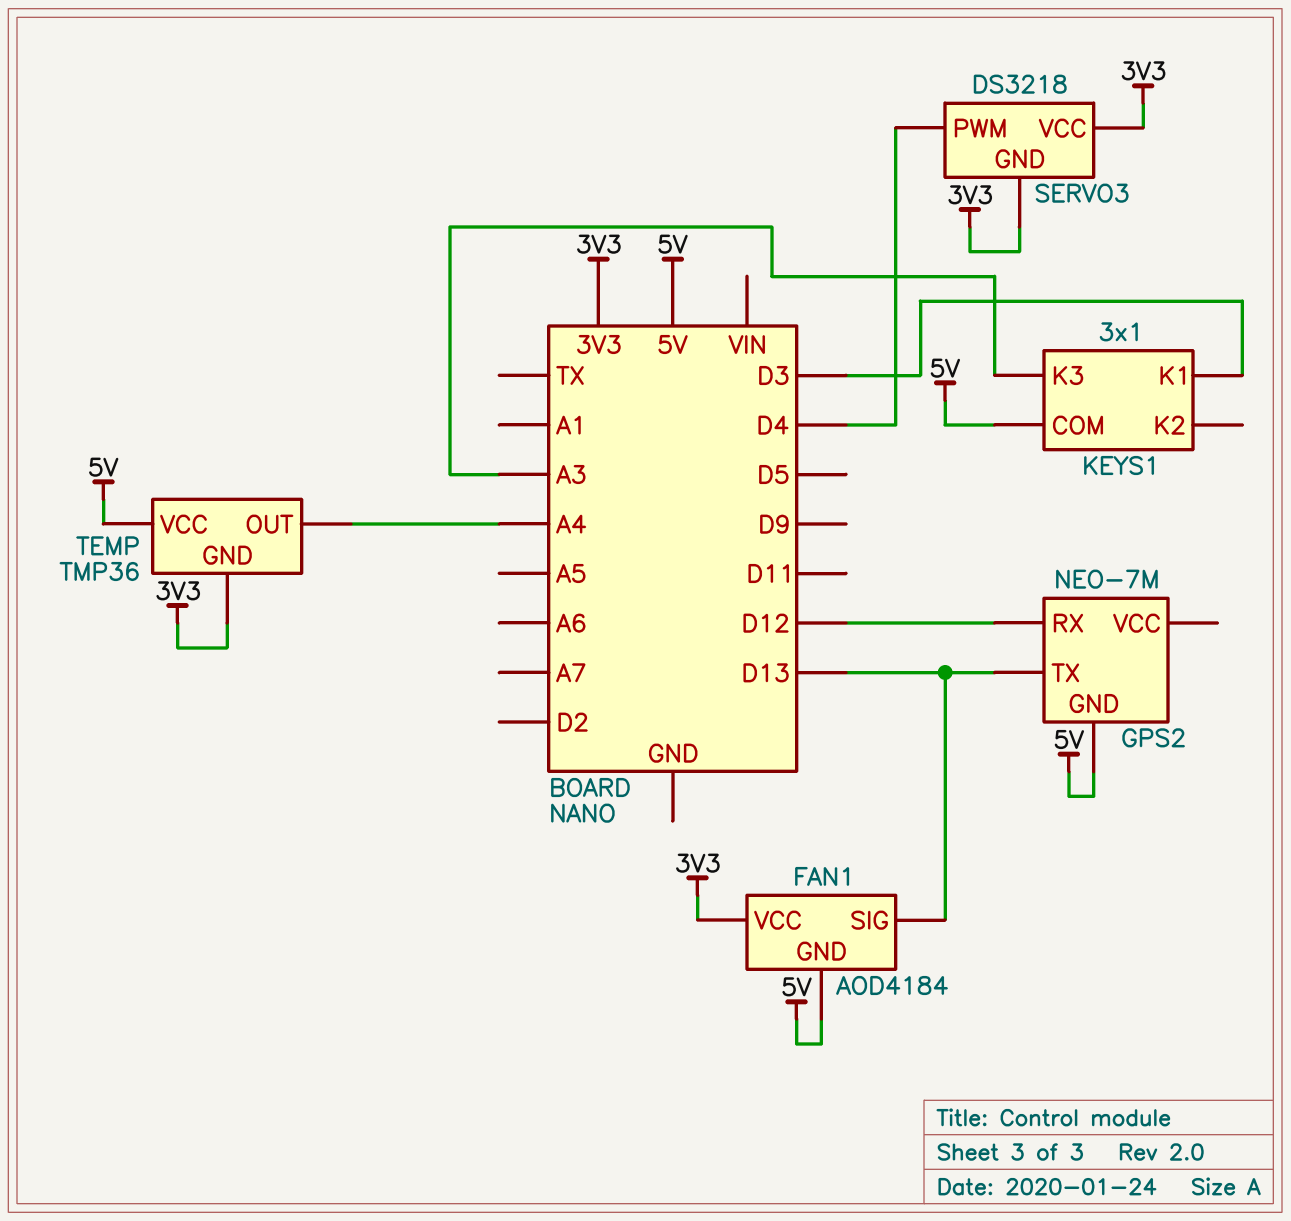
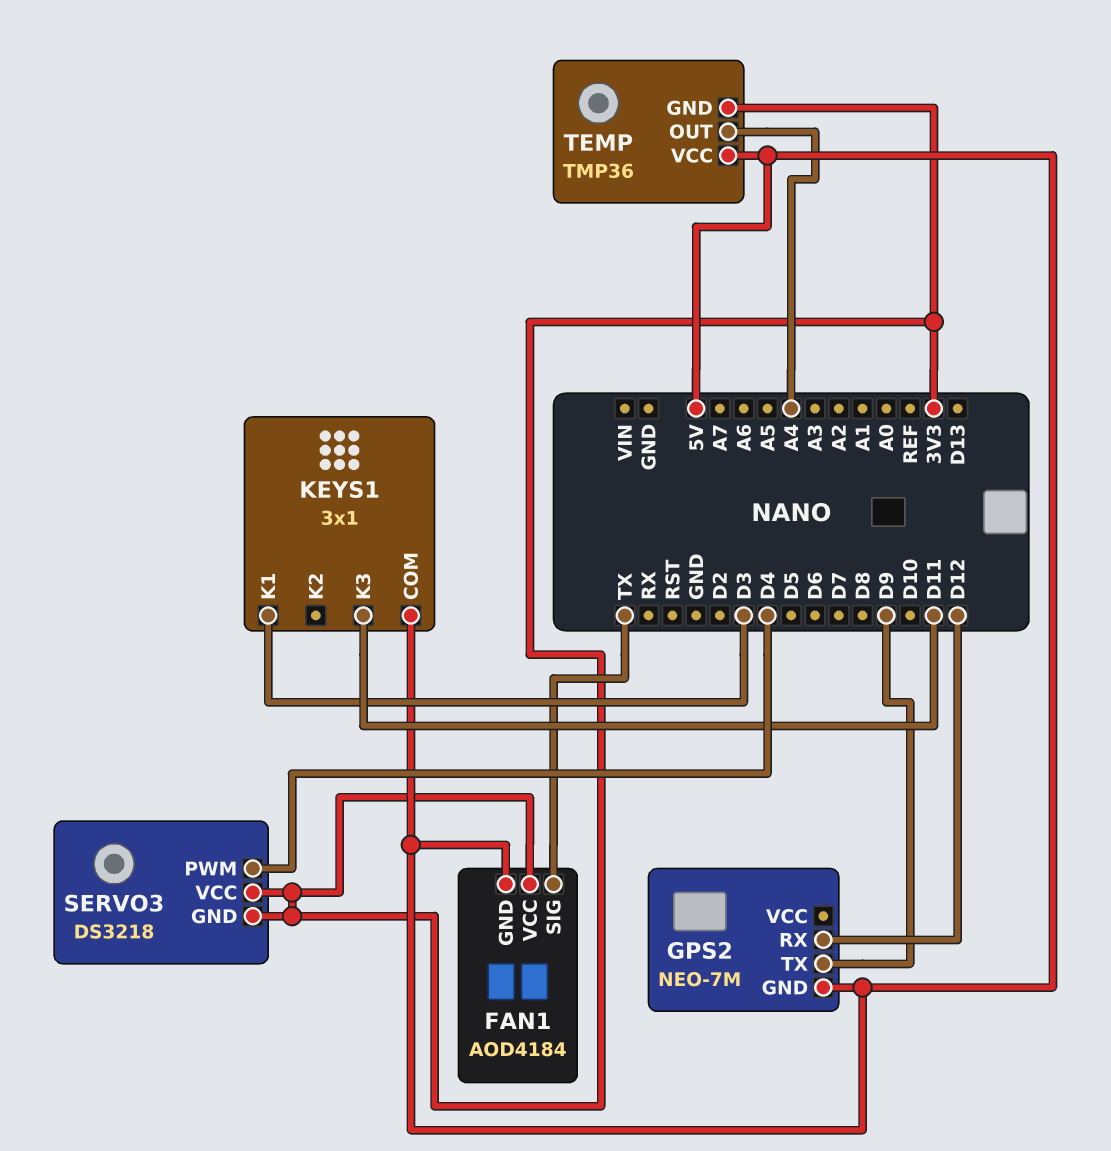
FAN1 pin SIG: D13 -> TX
GPS2 pin TX: D13 -> D9
KEYS1 pin K3: A3 -> D11

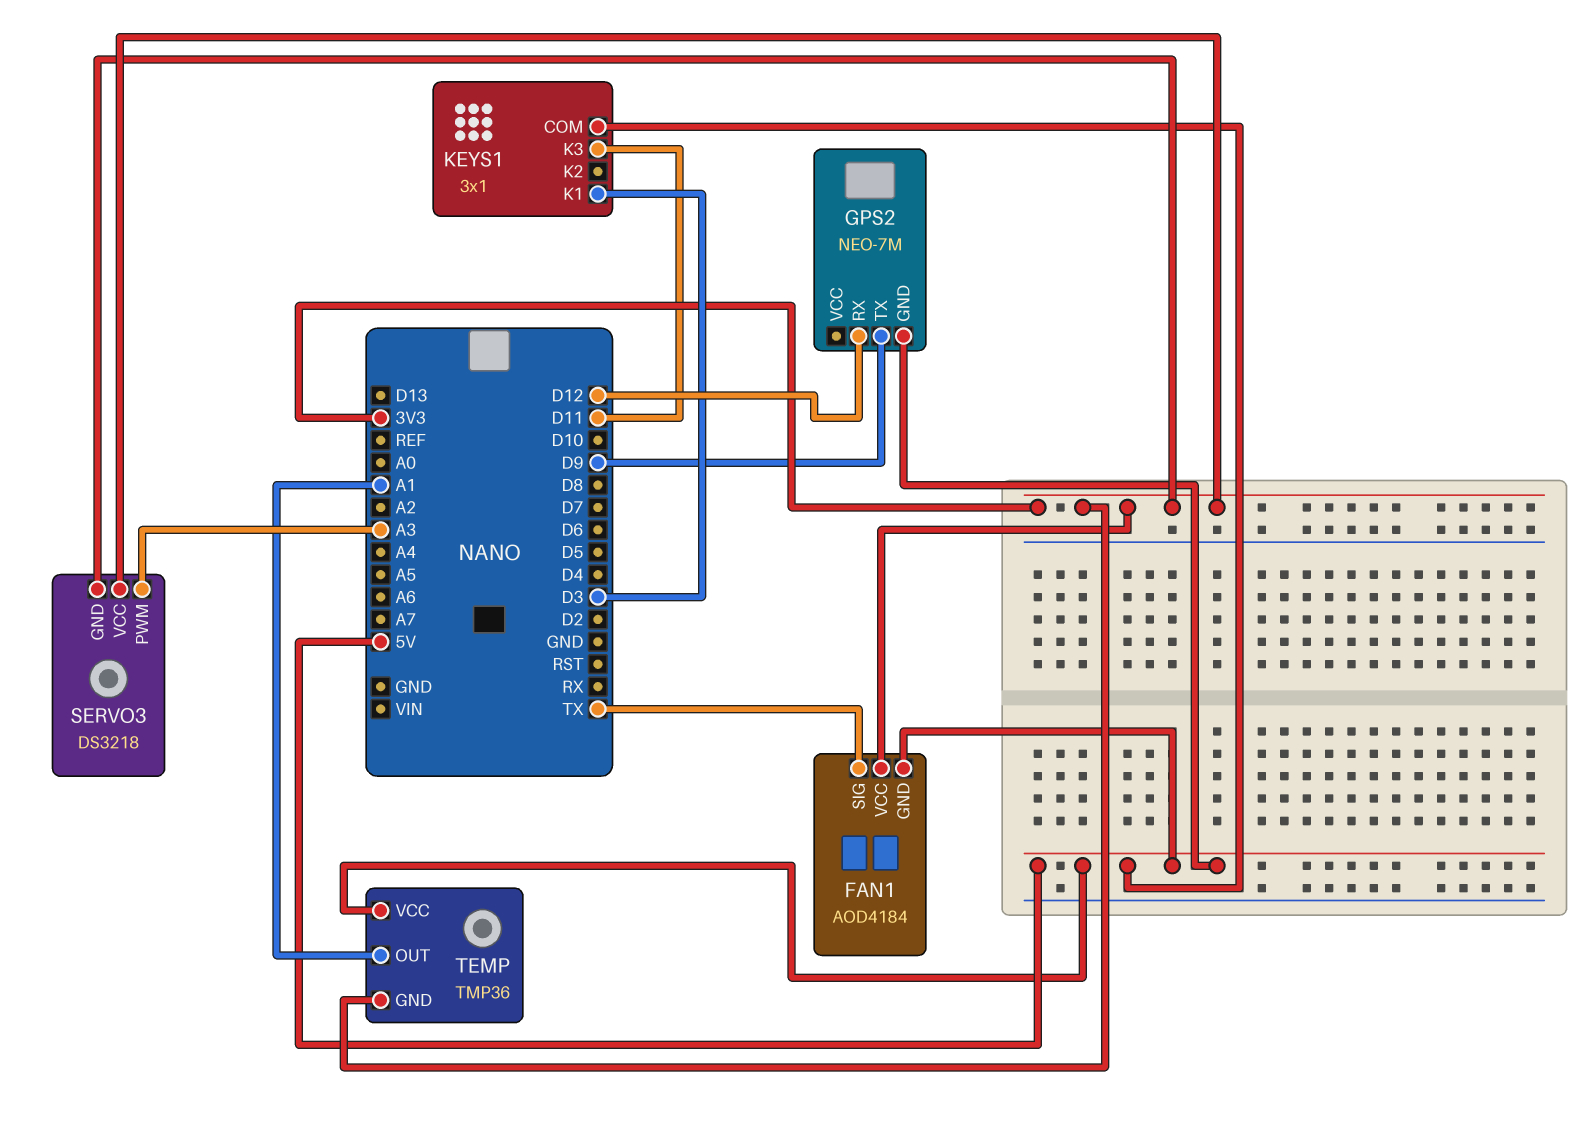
SERVO3 pin PWM: D4 -> A3
TEMP pin OUT: A4 -> A1

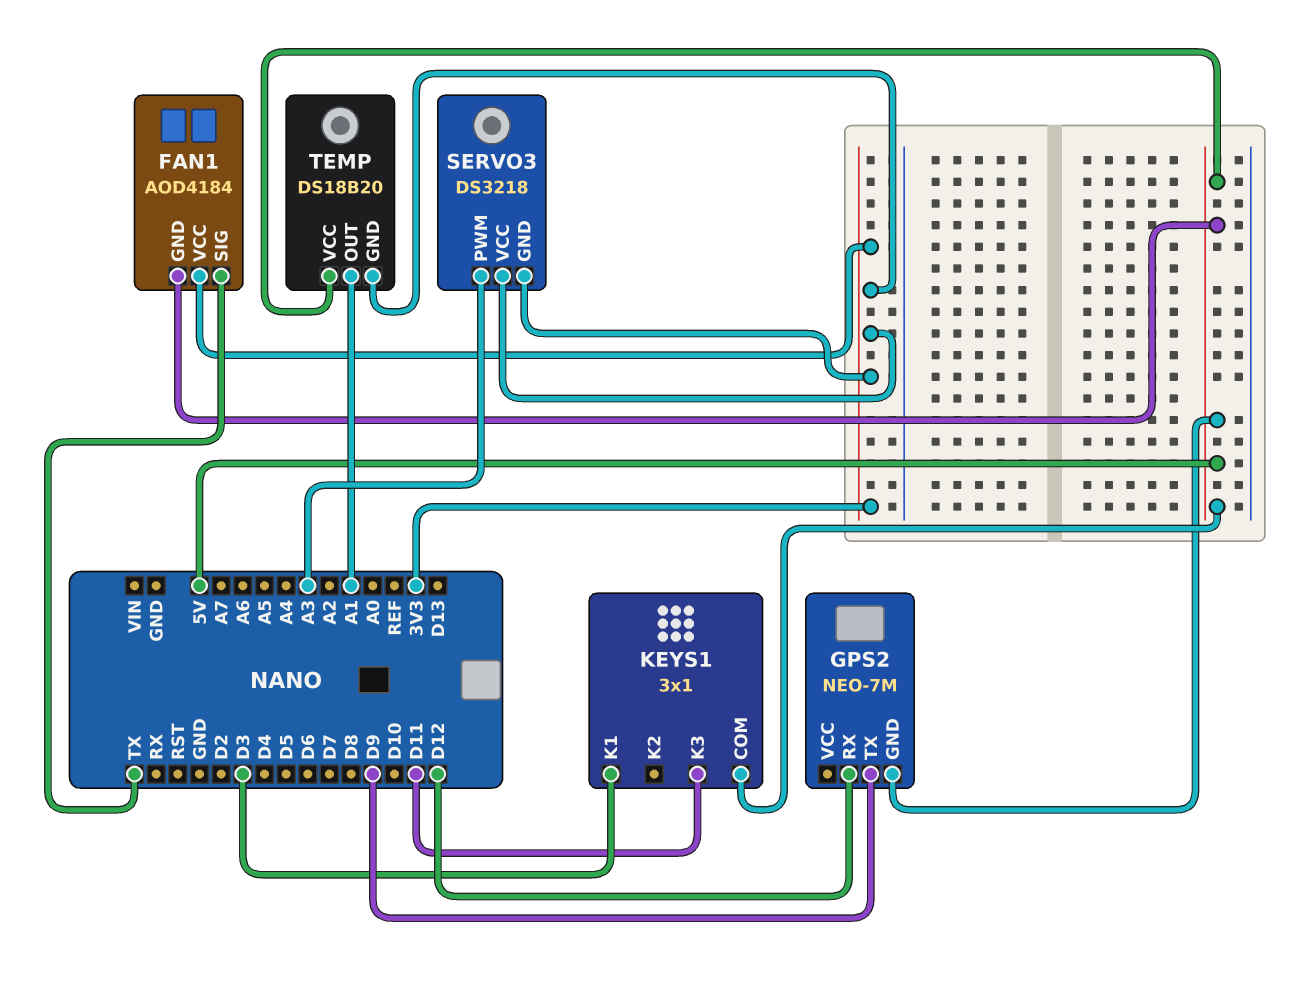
TEMP: TMP36 -> DS18B20

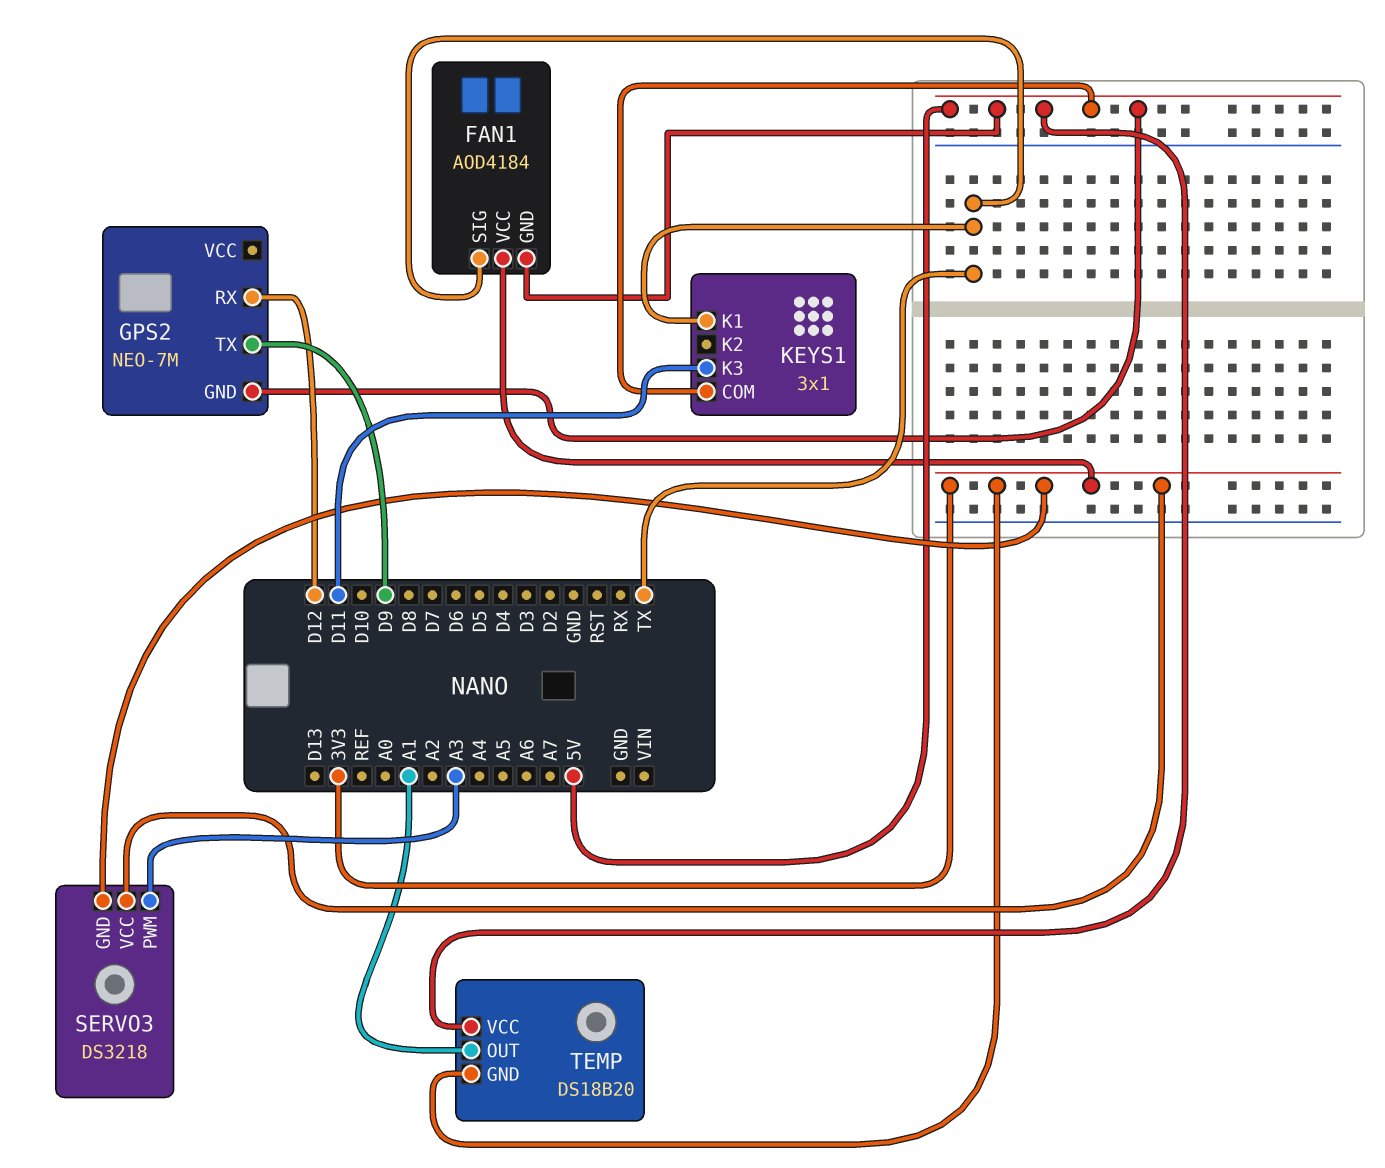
KEYS1 pin K1: D3 -> TX

